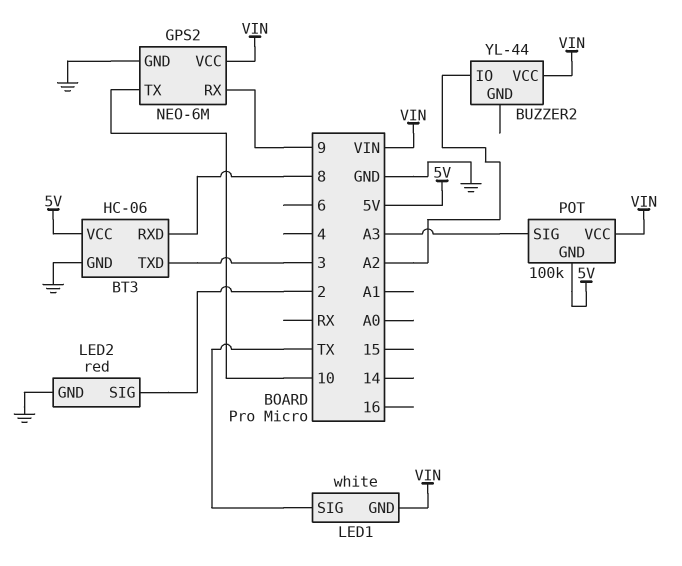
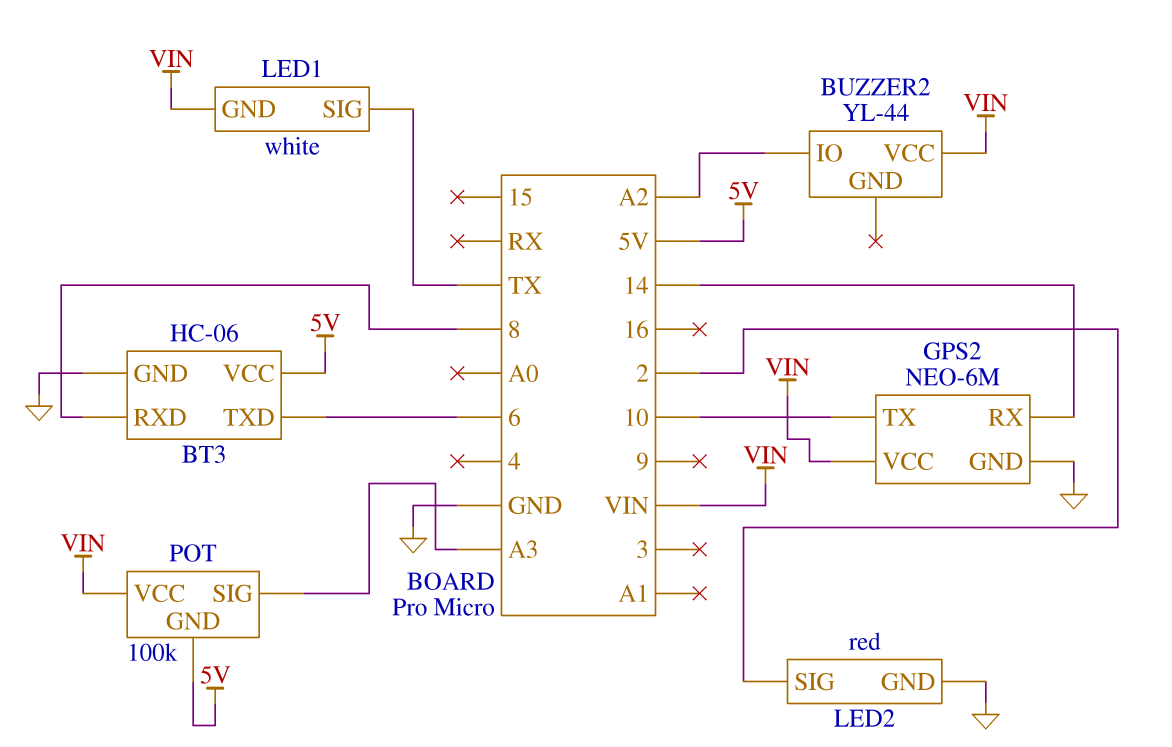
BT3 pin TXD: 3 -> 6
GPS2 pin RX: 9 -> 14

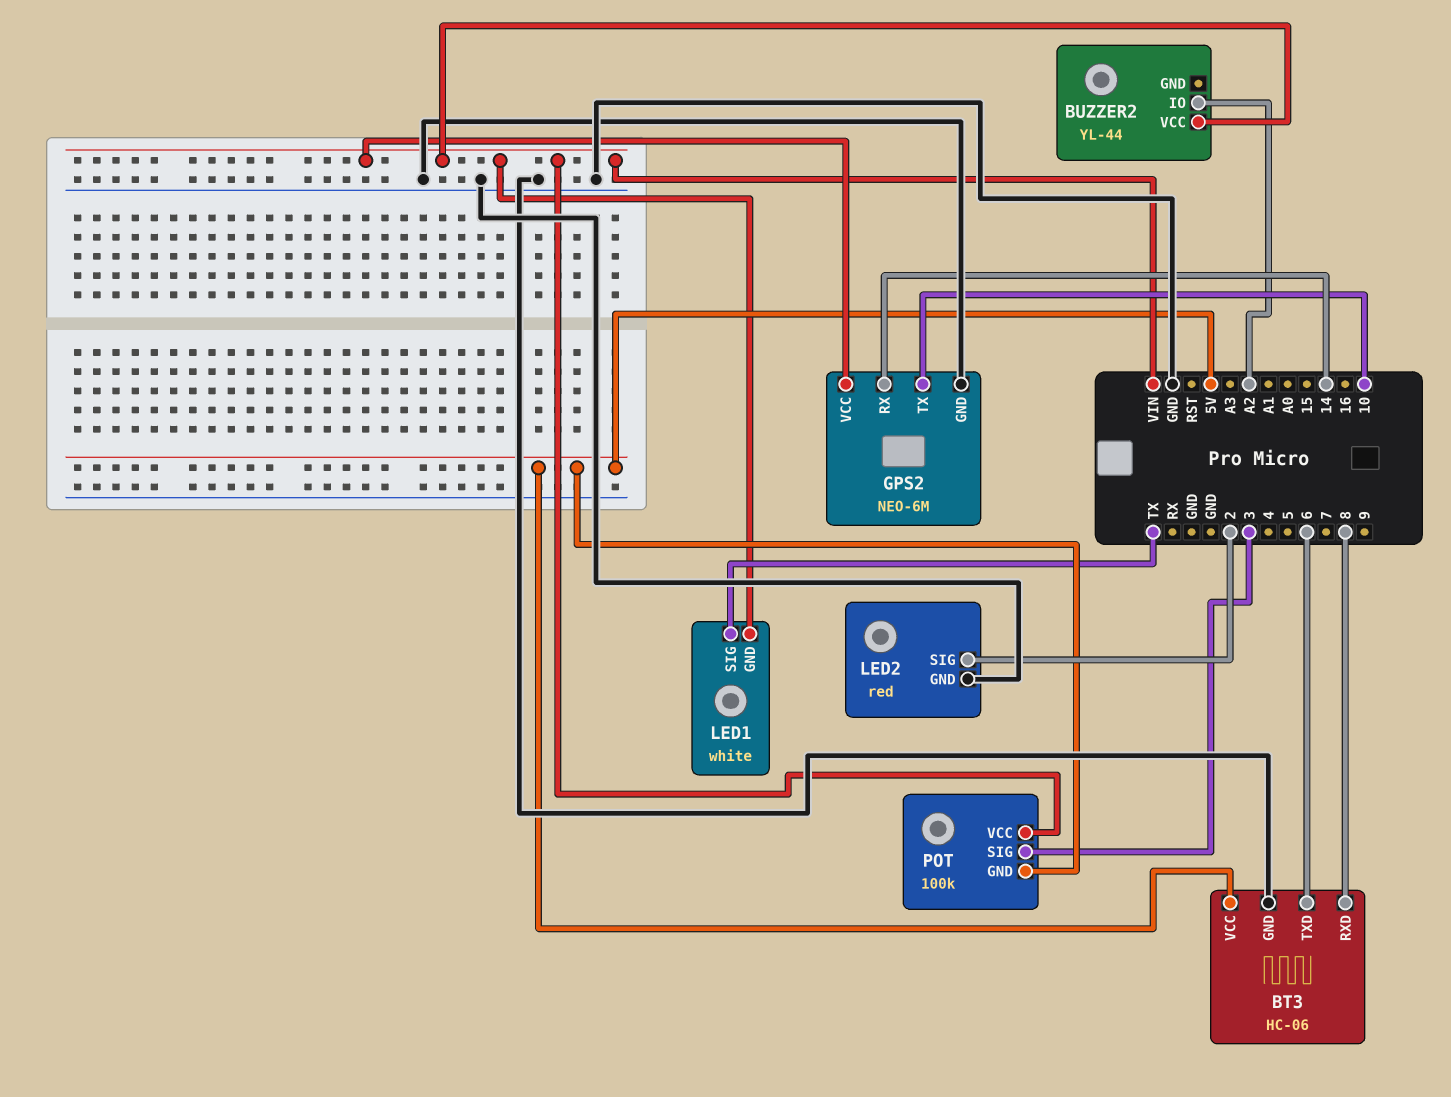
POT pin SIG: A3 -> 3

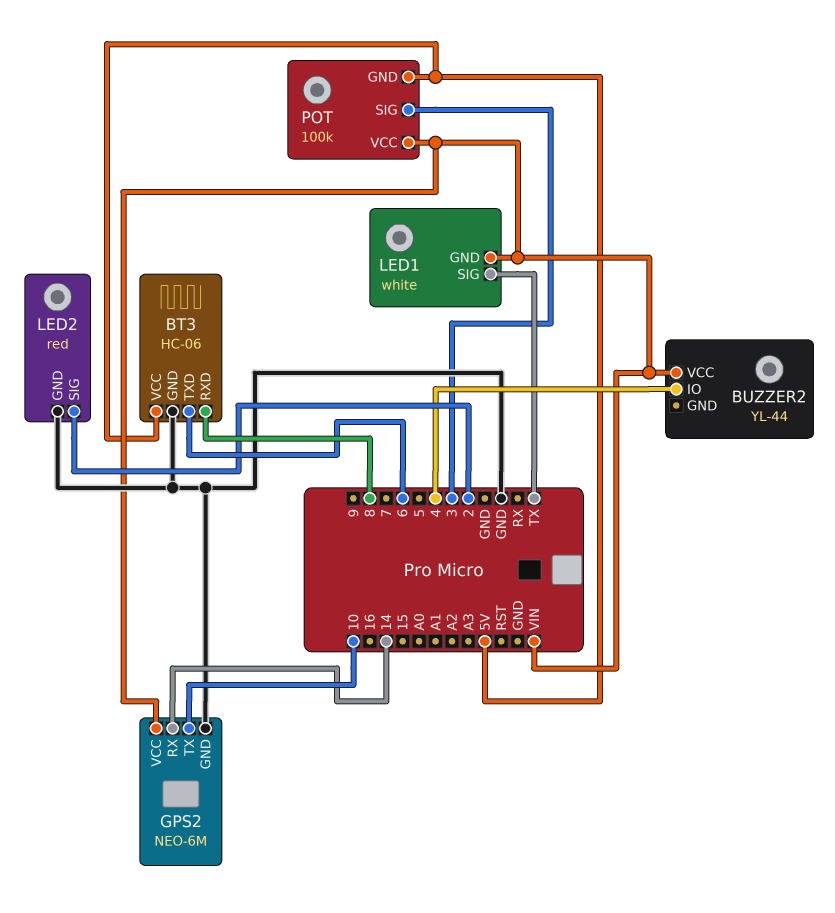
BUZZER2 pin IO: A2 -> 4

